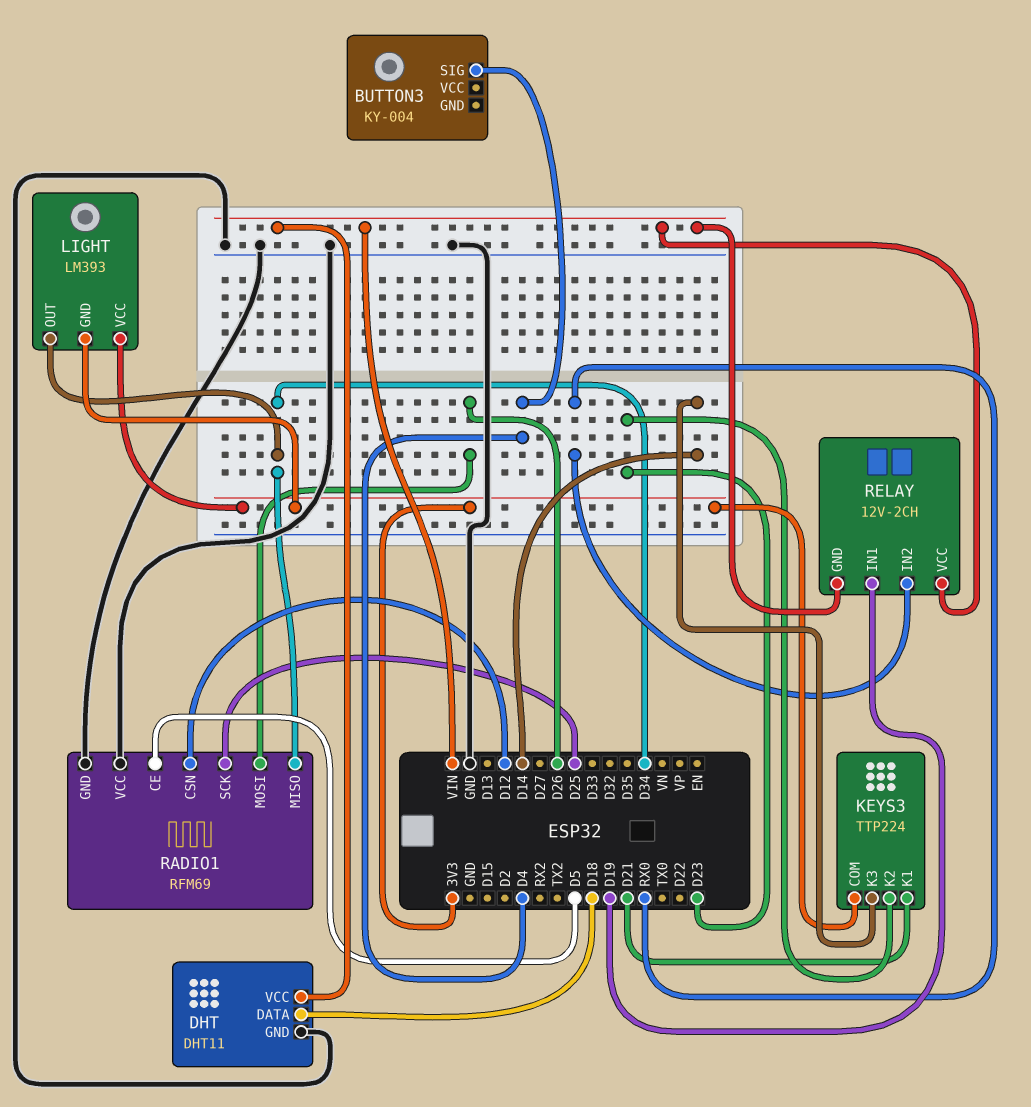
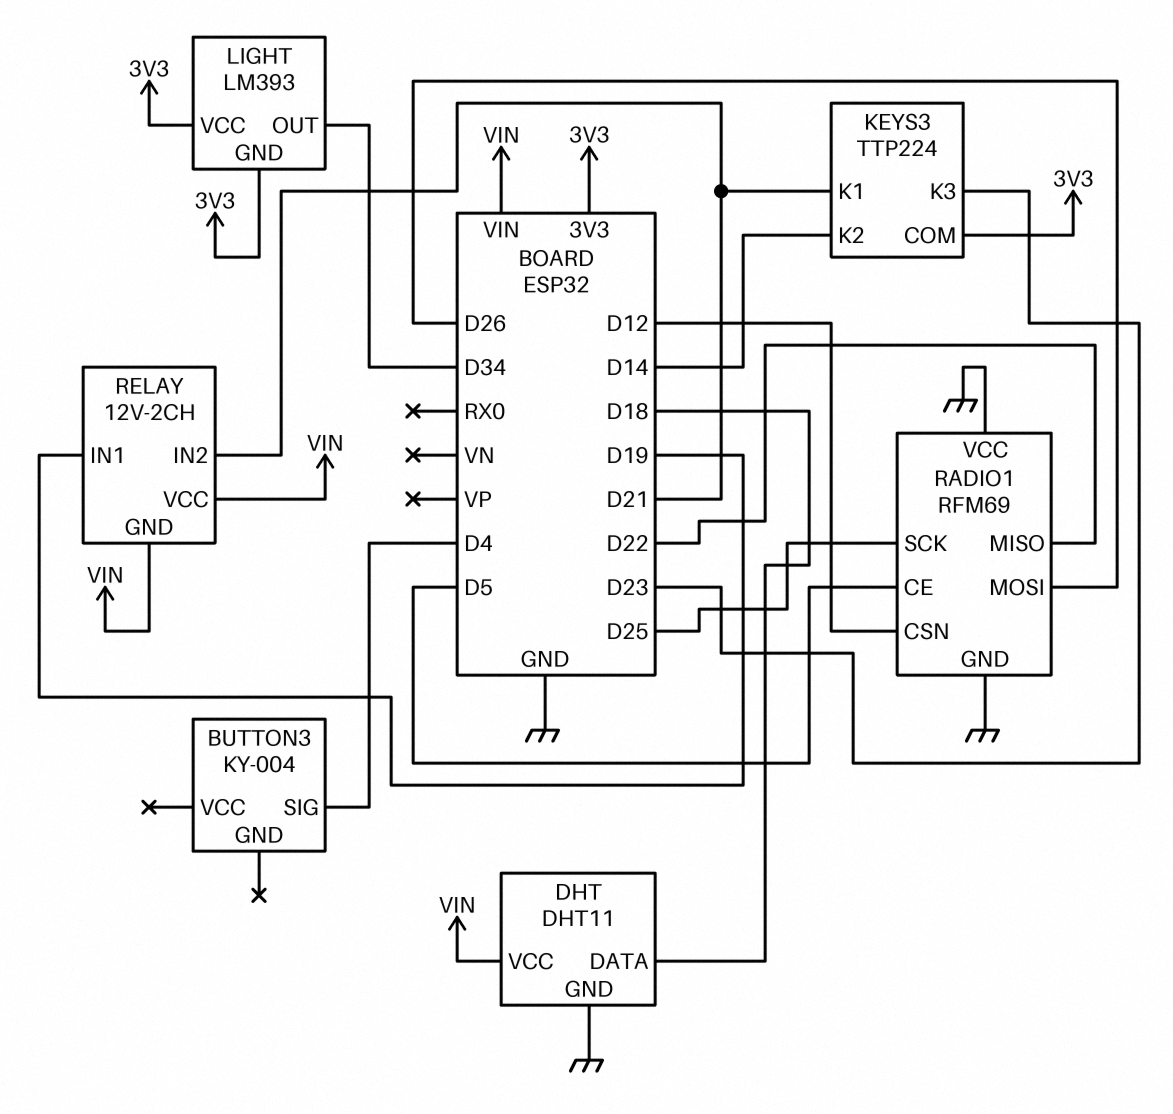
KEYS3 pin K2: D23 -> D14
KEYS3 pin K3: D14 -> D23
RADIO1 pin MISO: D34 -> D22
RELAY pin IN2: RX0 -> D21

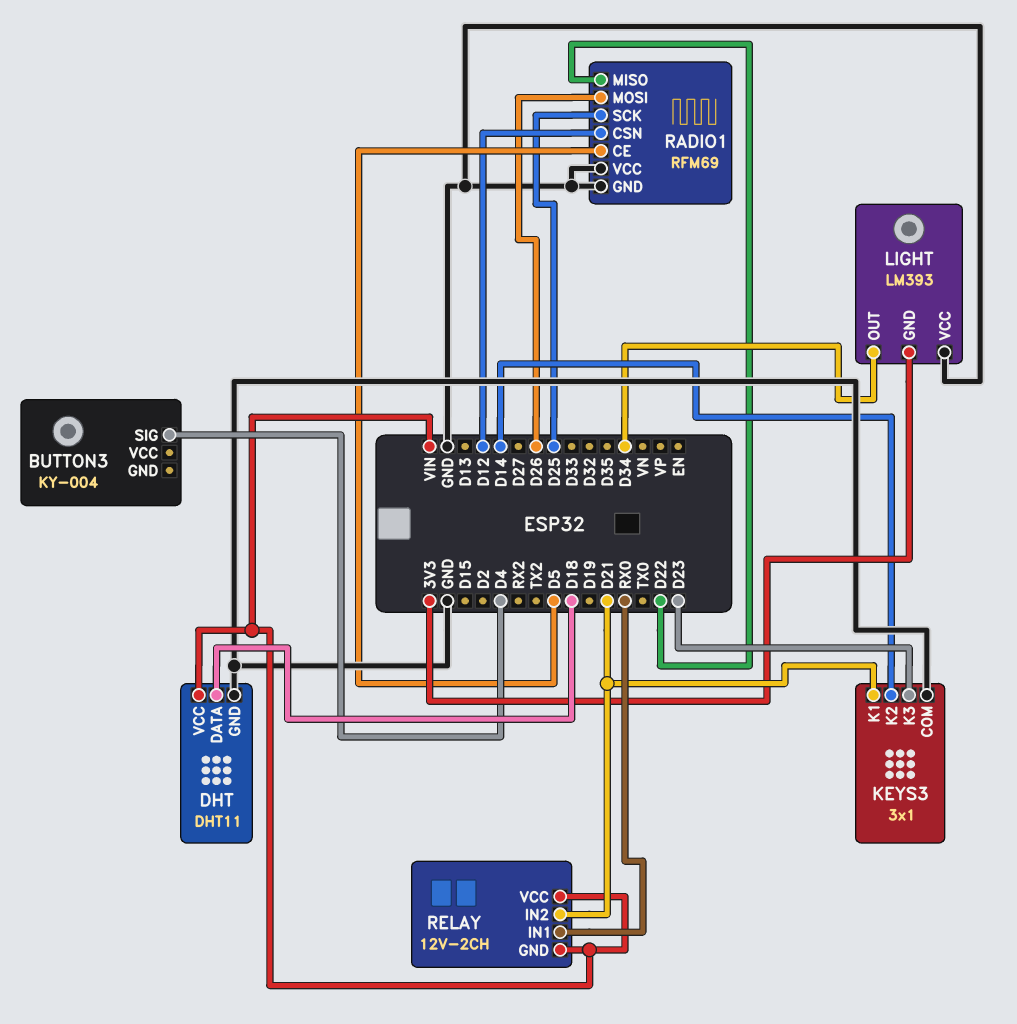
KEYS3: TTP224 -> 3x1
KEYS3 pin COM: 3V3 -> GND
LIGHT pin VCC: 3V3 -> GND
RELAY pin IN1: D19 -> RX0

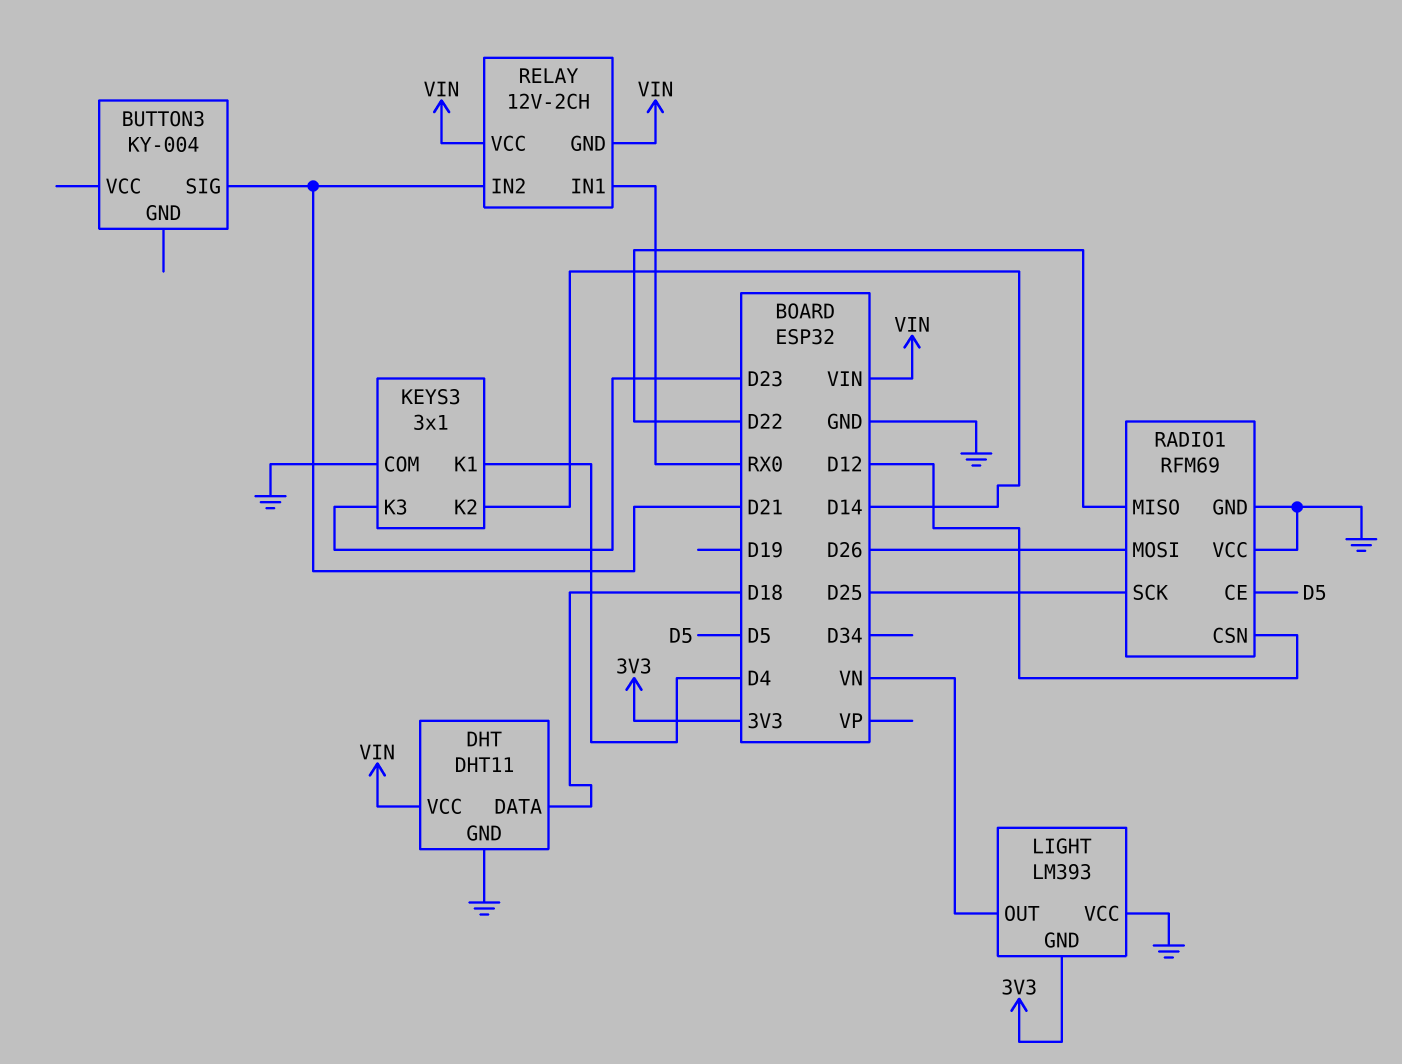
BUTTON3 pin SIG: D4 -> D21
KEYS3 pin K1: D21 -> D4
LIGHT pin OUT: D34 -> VN

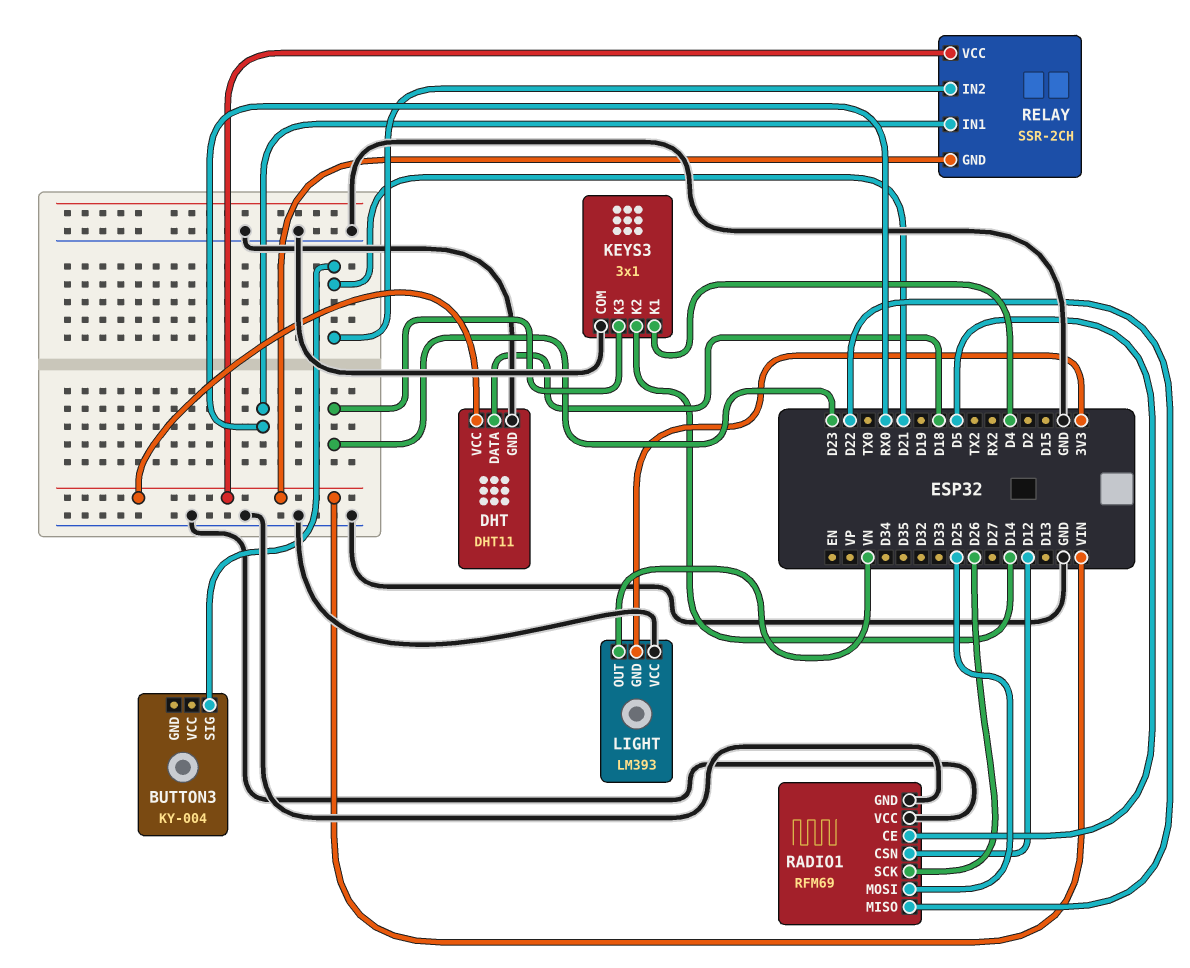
RADIO1 pin MOSI: D26 -> D25
RADIO1 pin SCK: D25 -> D26
RELAY: 12V-2CH -> SSR-2CH

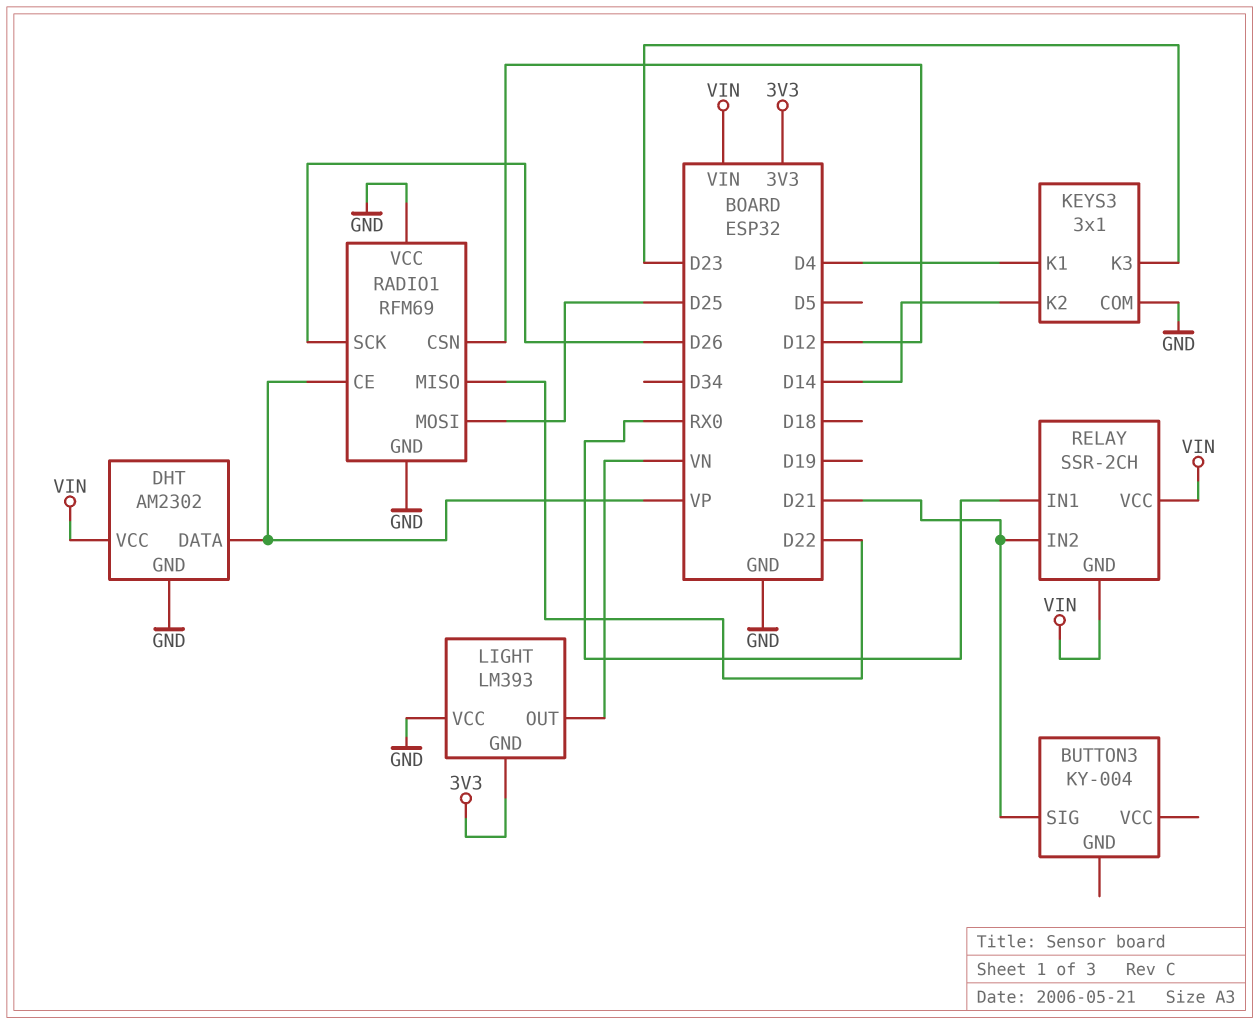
DHT: DHT11 -> AM2302
DHT pin DATA: D18 -> VP
RADIO1 pin CE: D5 -> VP

